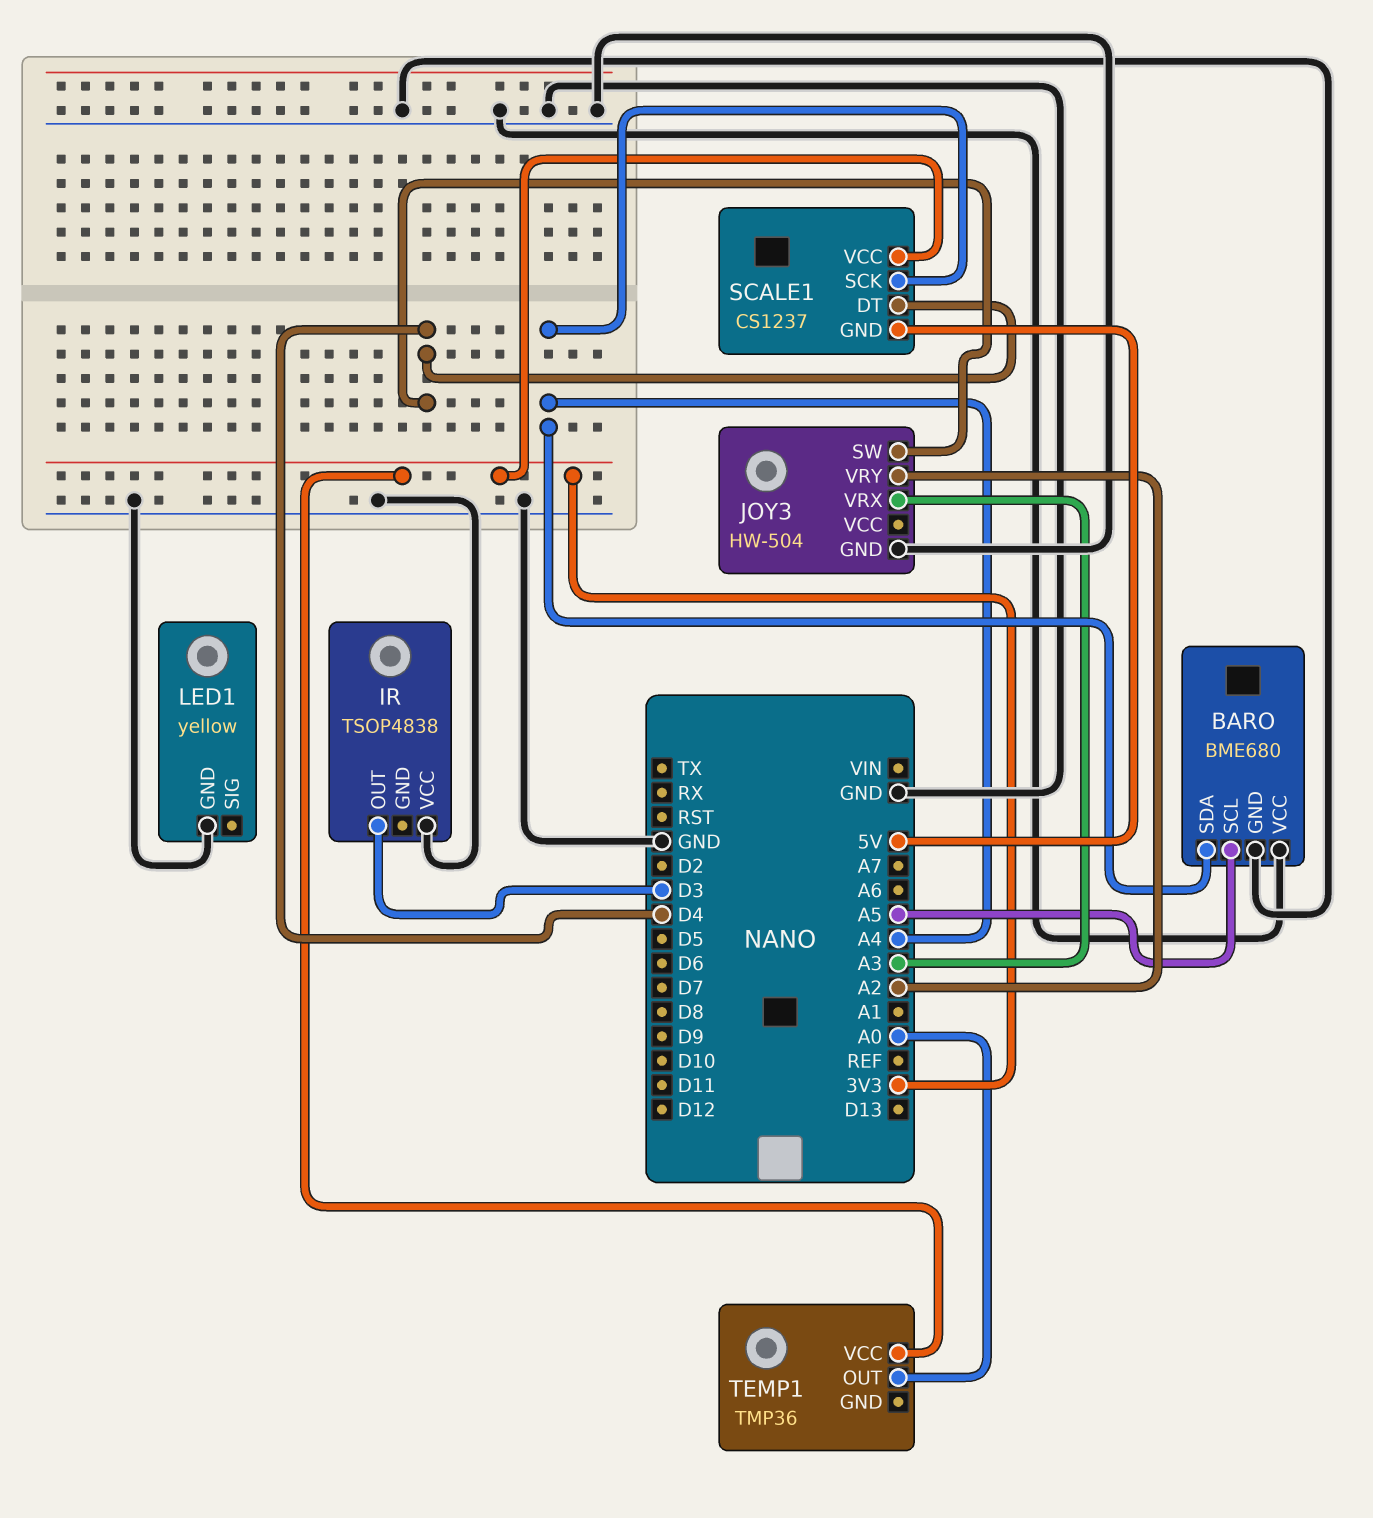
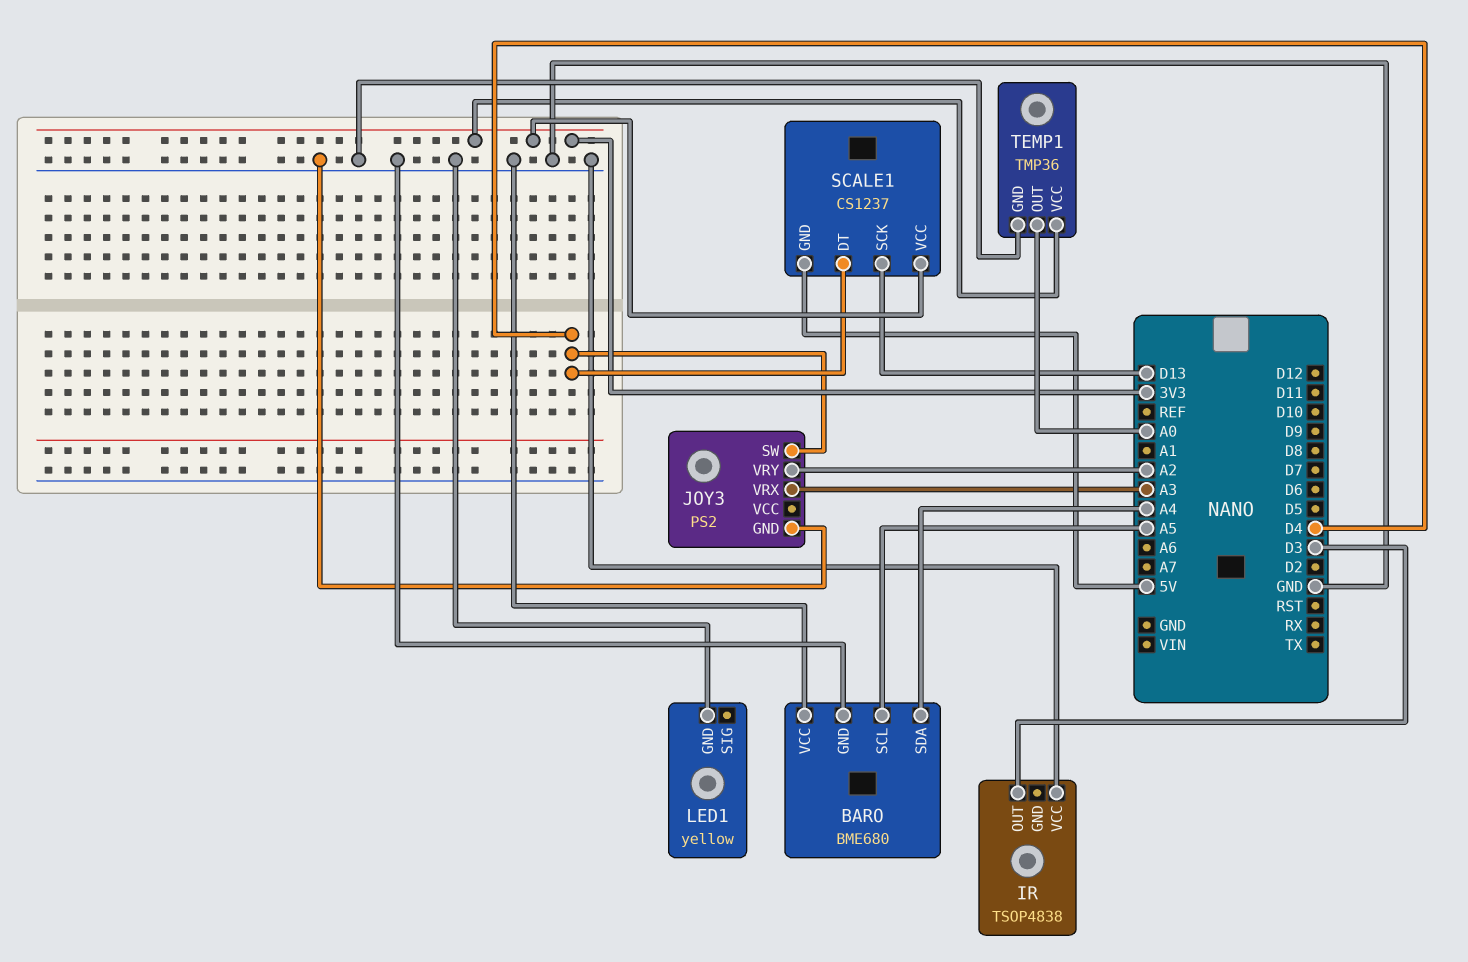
JOY3: HW-504 -> PS2
SCALE1 pin SCK: A4 -> D13
TEMP1 pin GND: none -> GND

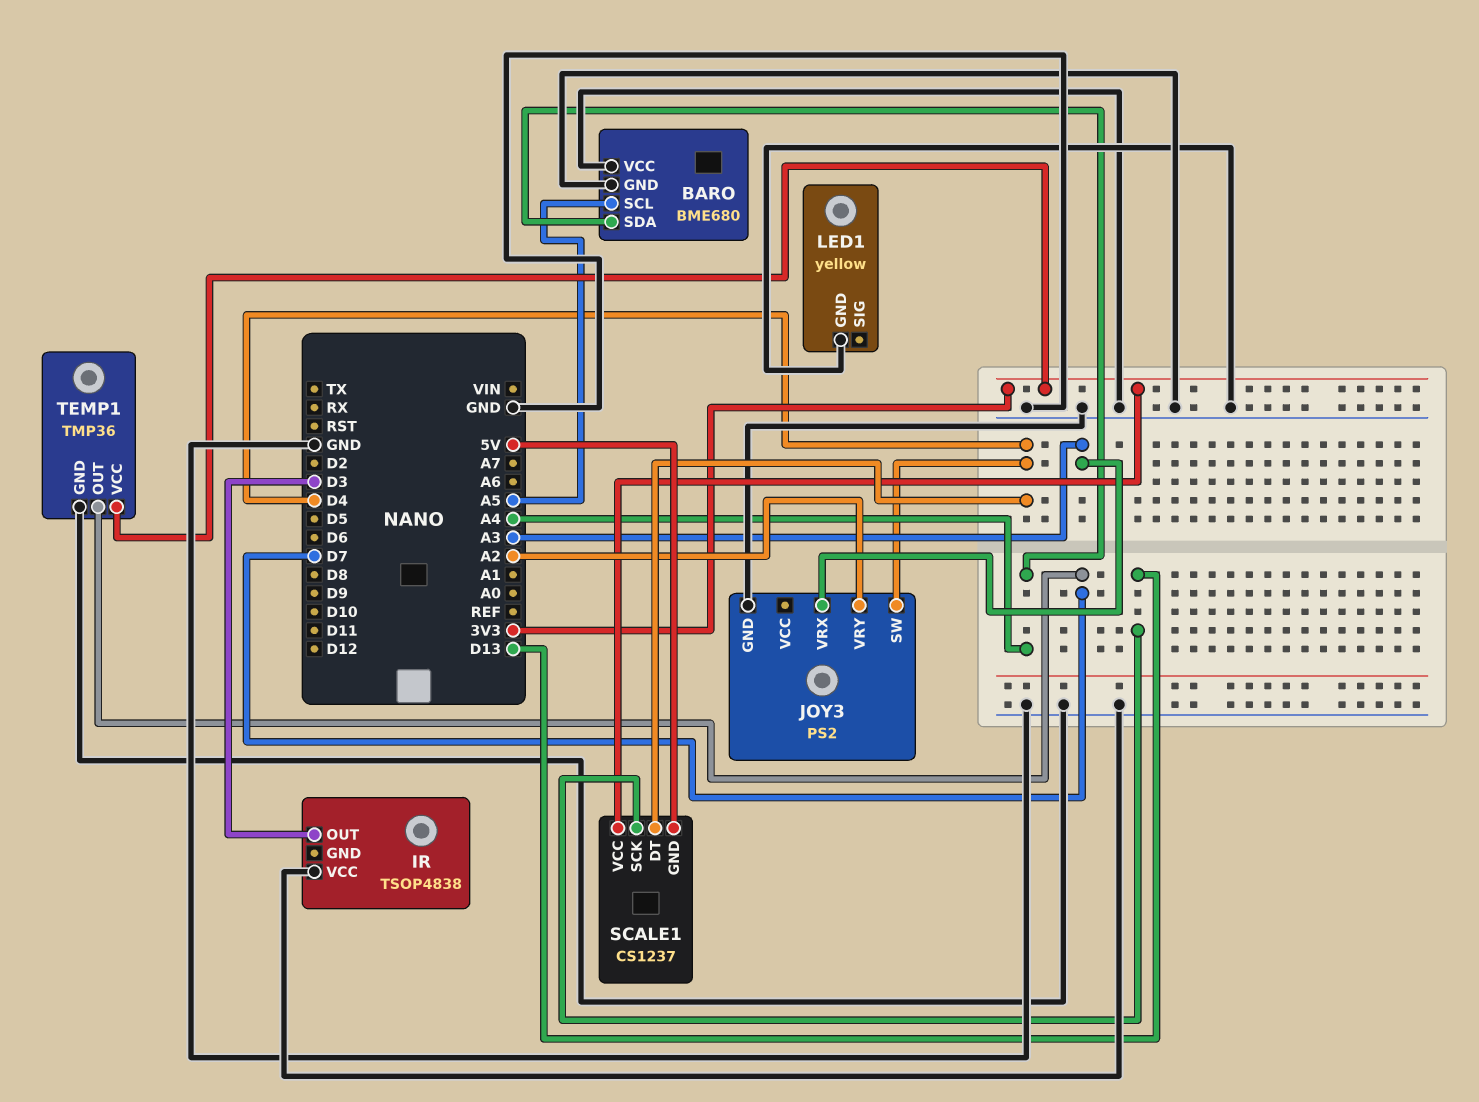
TEMP1 pin OUT: A0 -> D7

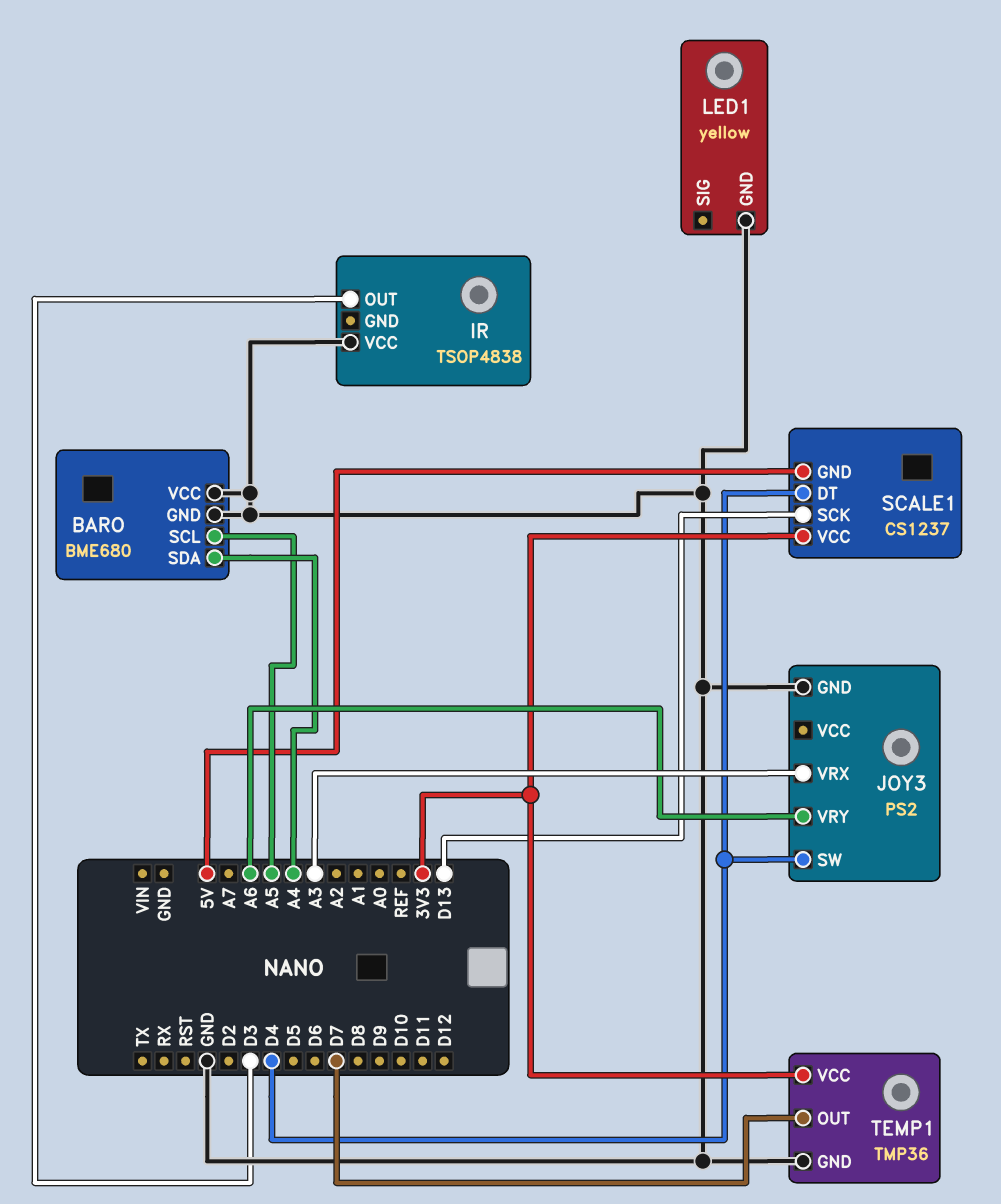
JOY3 pin VRY: A2 -> A6

